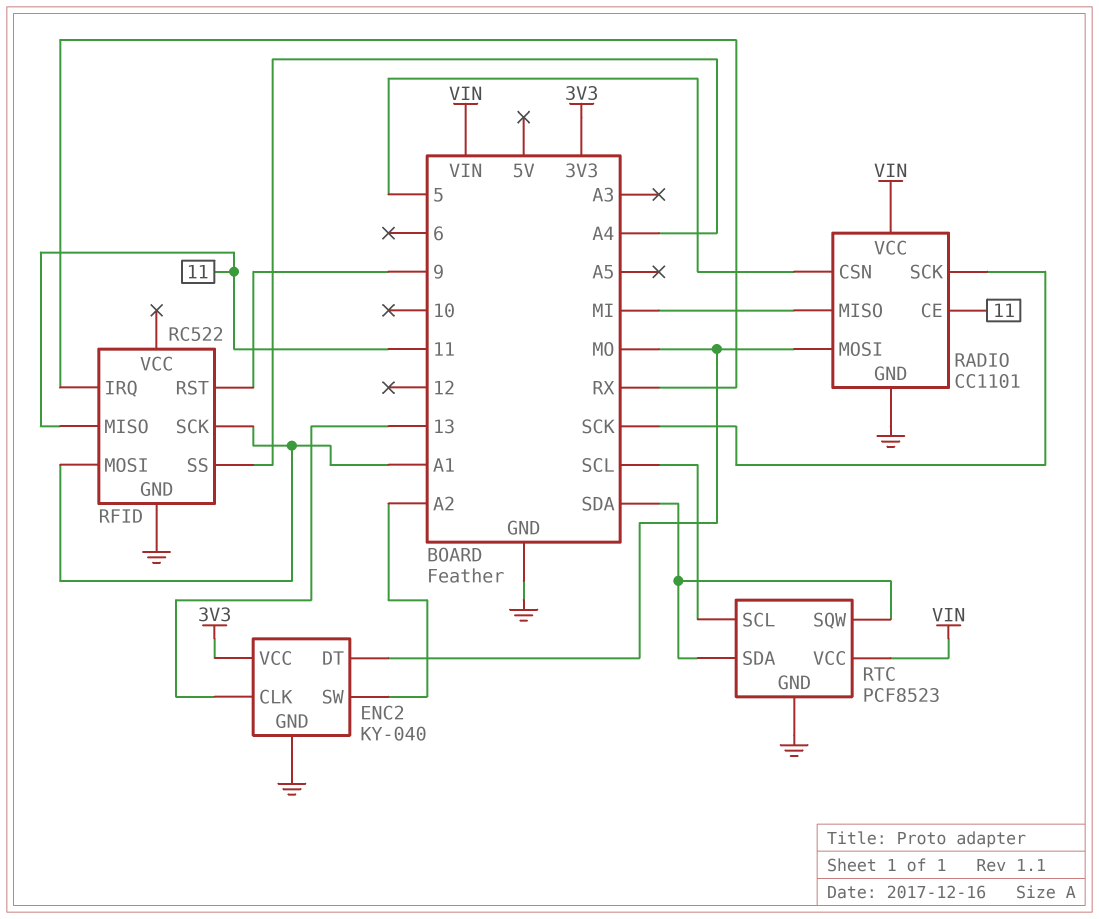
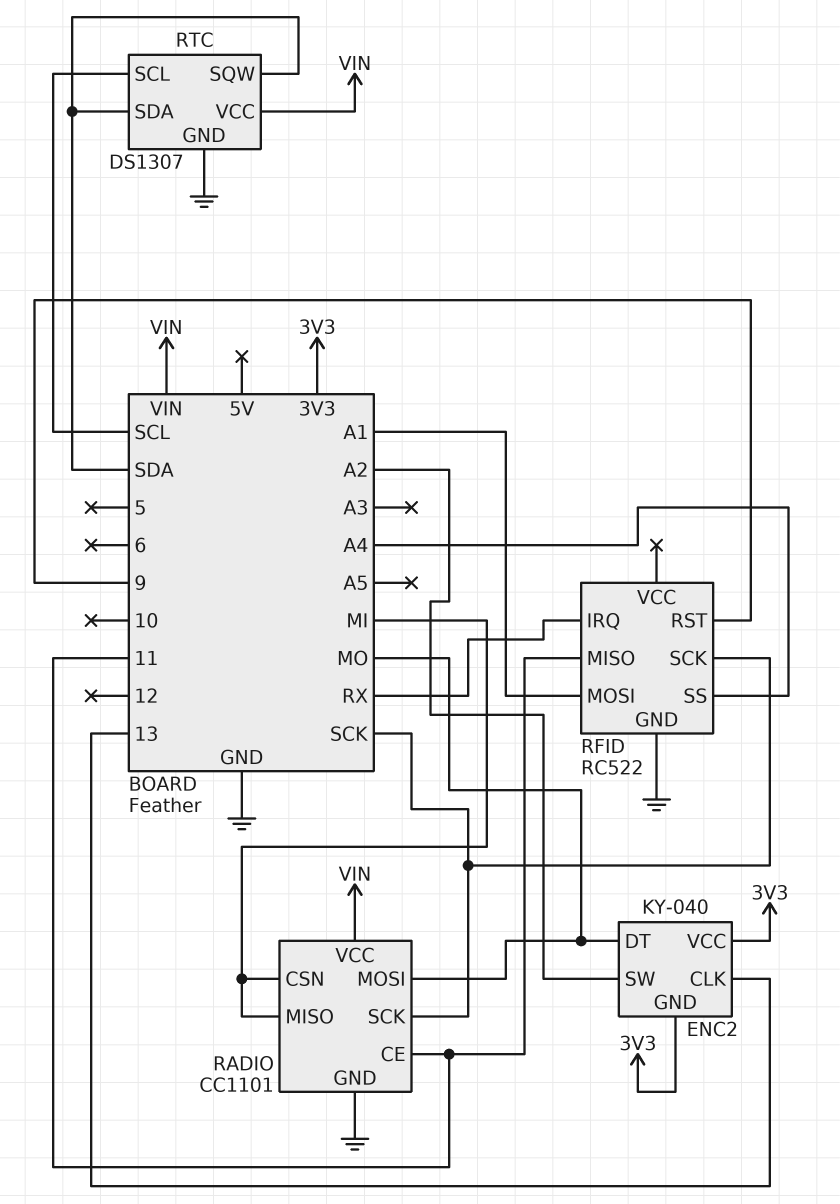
ENC2 pin GND: GND -> 3V3
RADIO pin CSN: 5 -> MI
RFID pin SCK: A1 -> SCK
RTC: PCF8523 -> DS1307

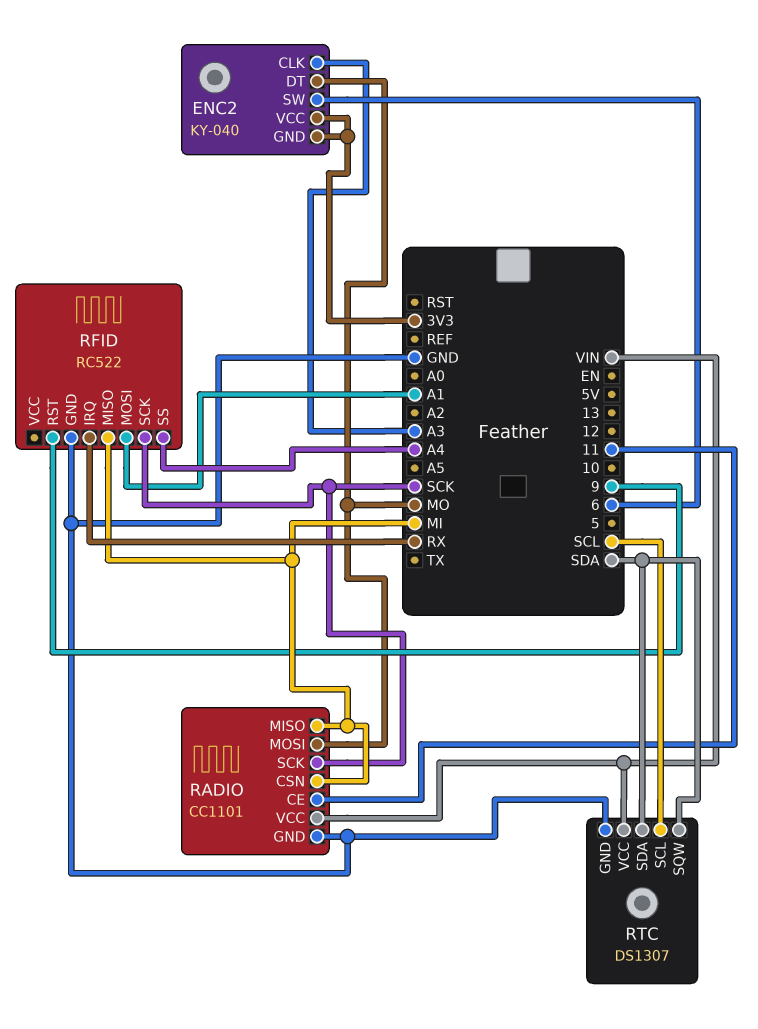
ENC2 pin CLK: 13 -> A3
ENC2 pin SW: A2 -> 6
RFID pin MISO: 11 -> MI

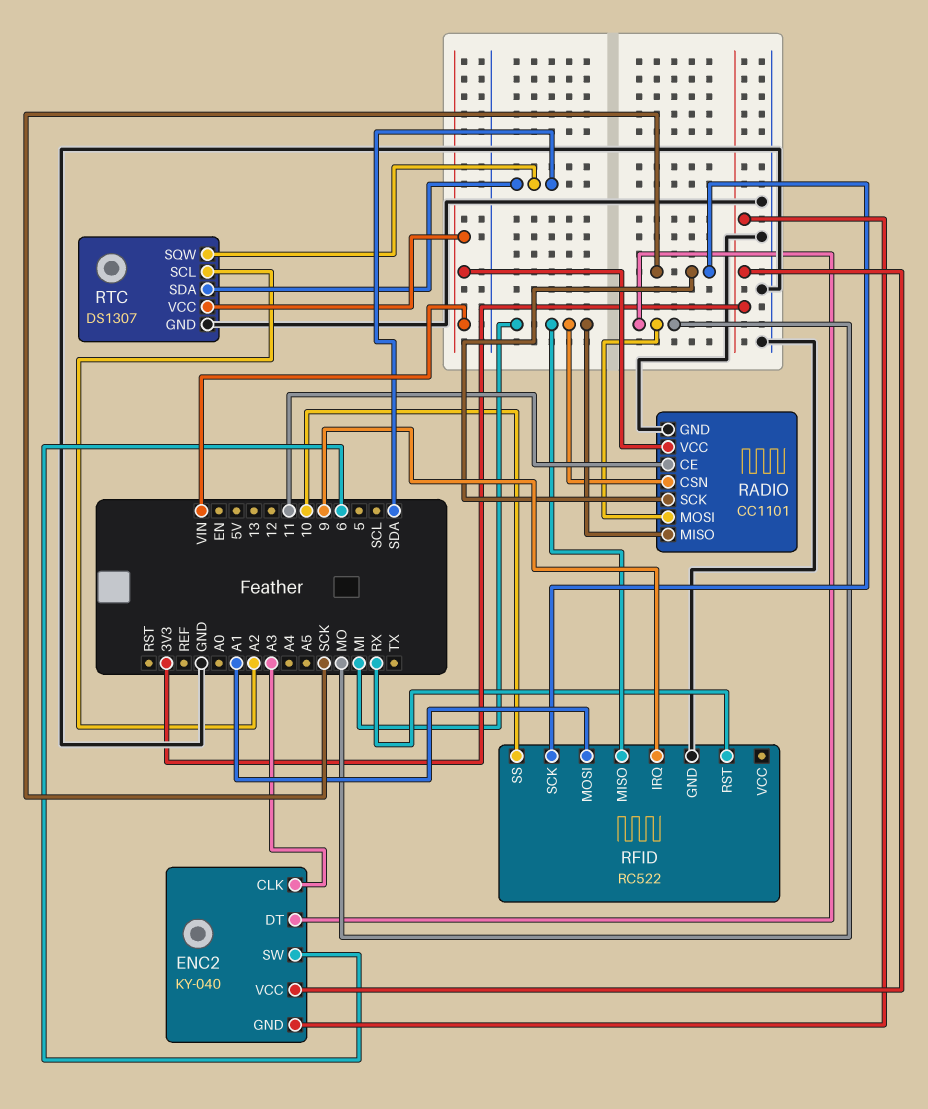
RFID pin IRQ: RX -> 9
RFID pin RST: 9 -> RX
RFID pin SS: A4 -> 10
RTC pin SCL: SCL -> A2

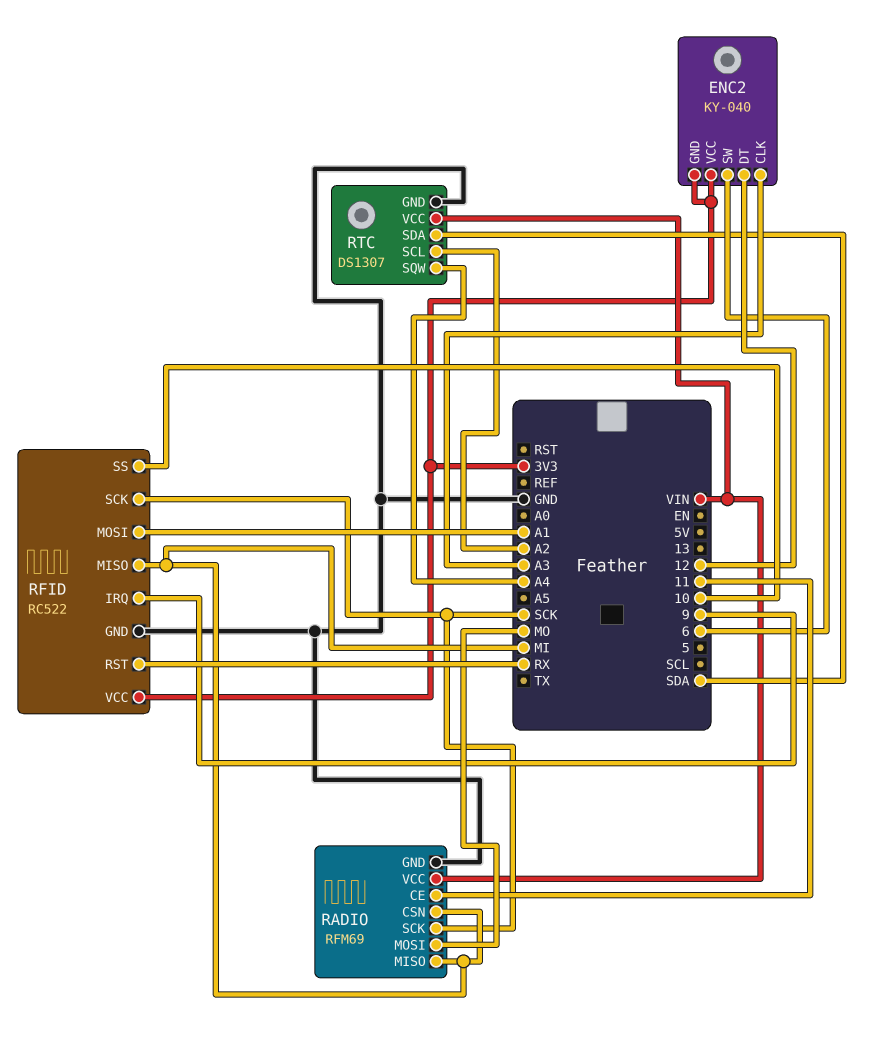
ENC2 pin DT: MO -> 12
RADIO: CC1101 -> RFM69
RFID pin VCC: none -> 3V3
RTC pin SQW: SDA -> A4

